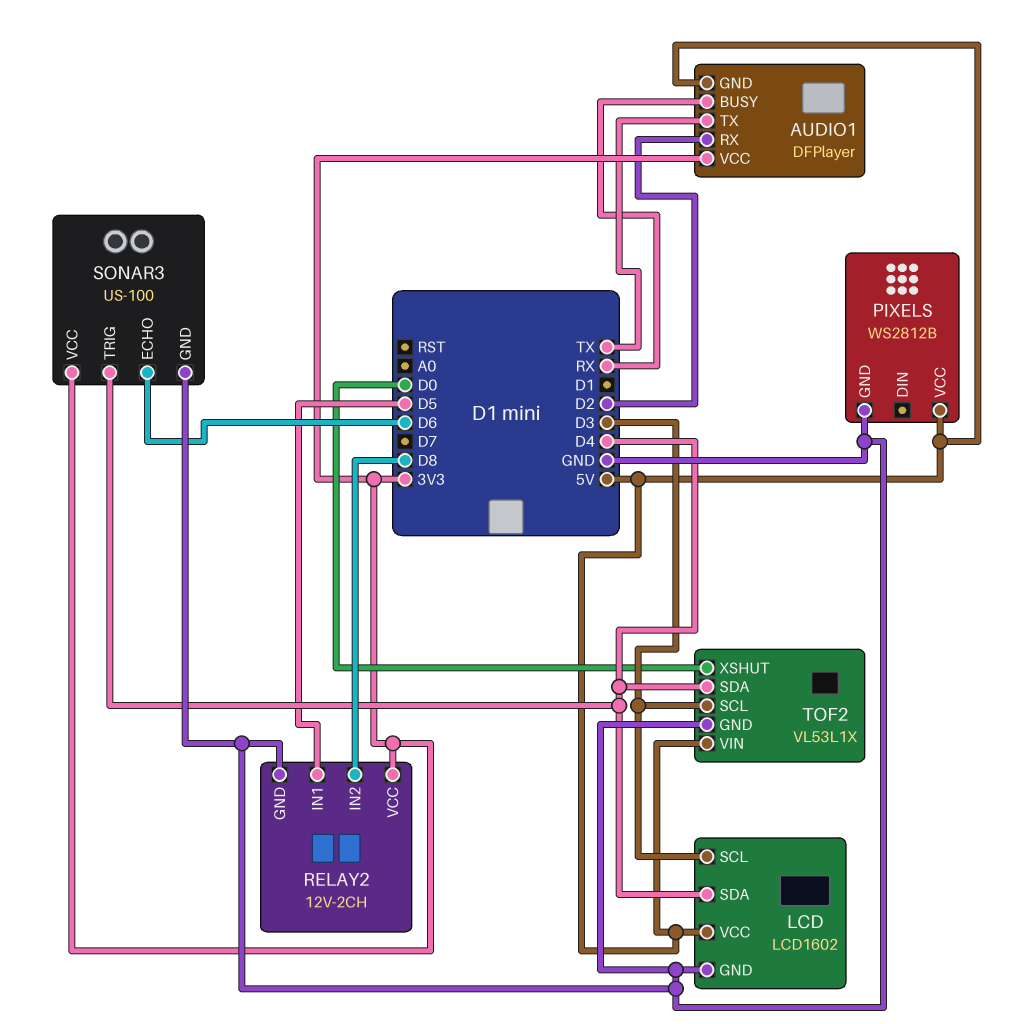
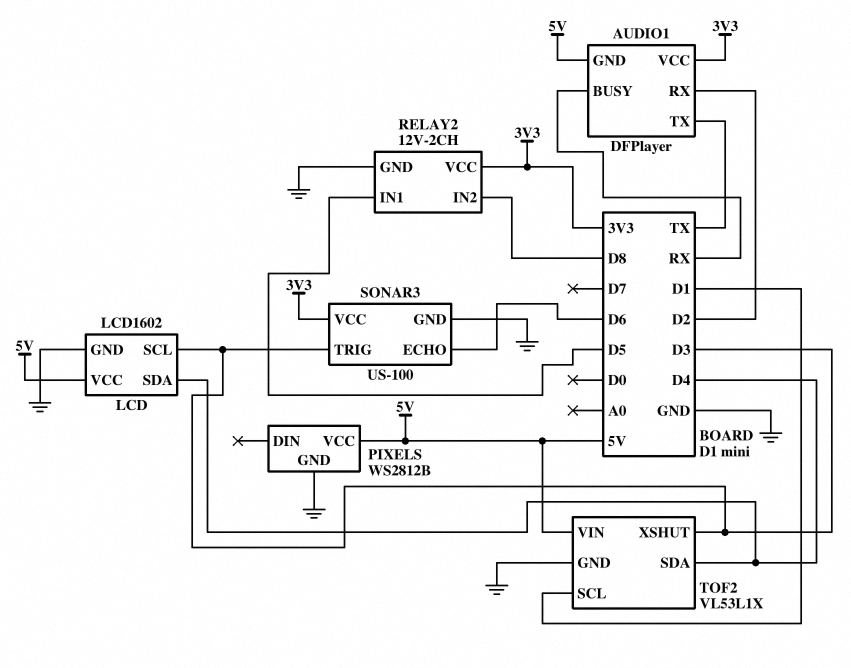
SONAR3 pin TRIG: D4 -> D3
TOF2 pin SCL: D3 -> D1
TOF2 pin XSHUT: D0 -> D3

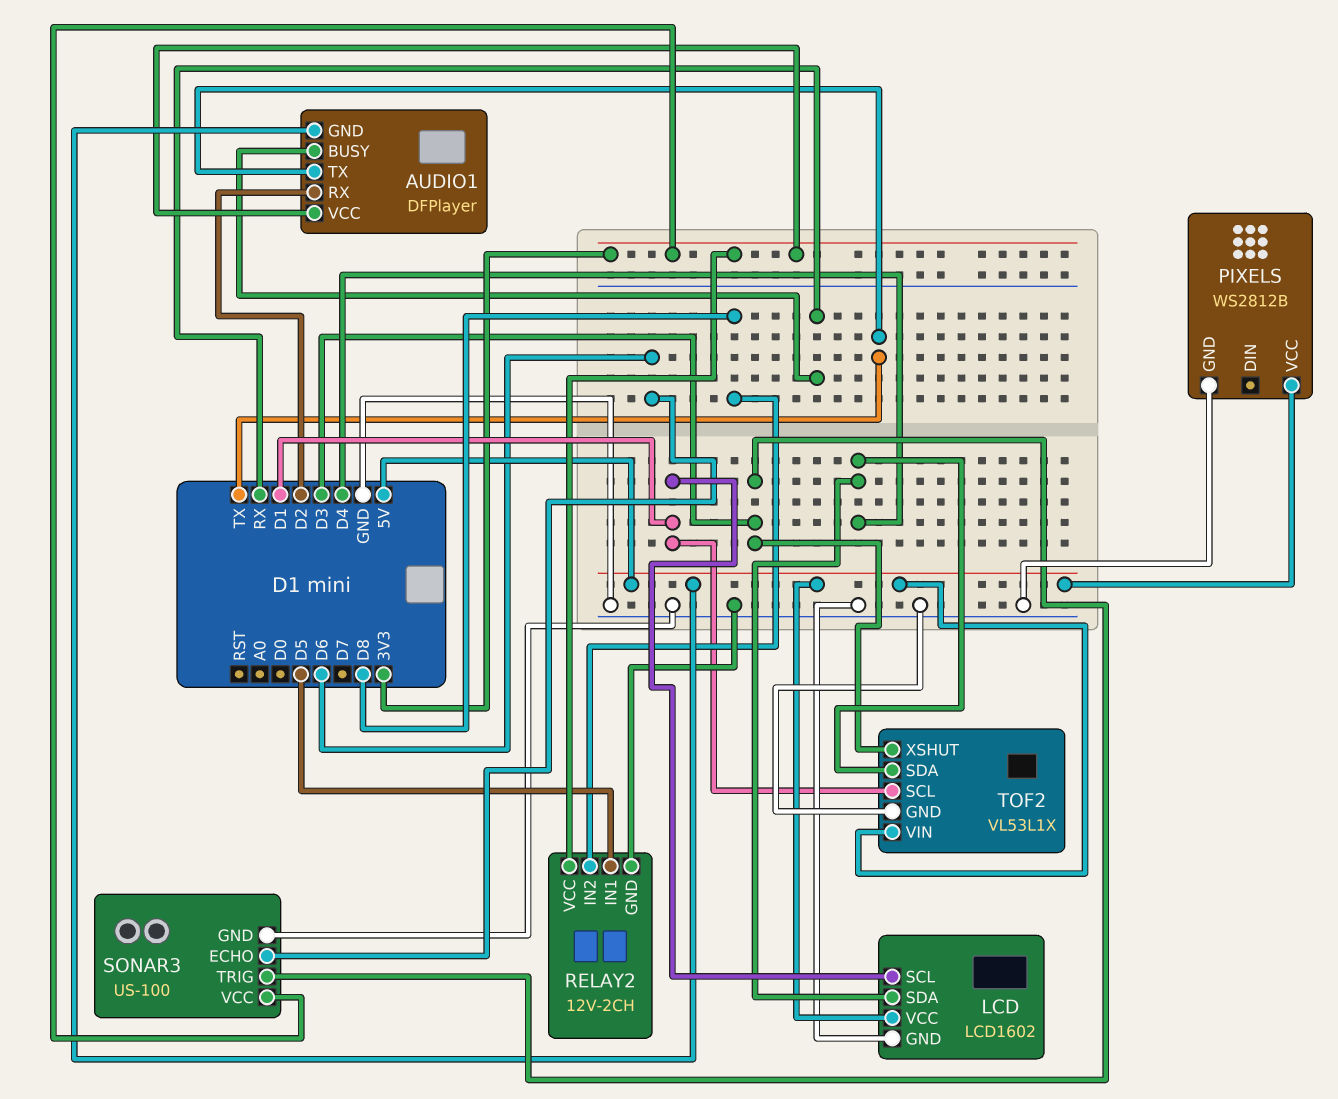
LCD pin SCL: D3 -> D1

